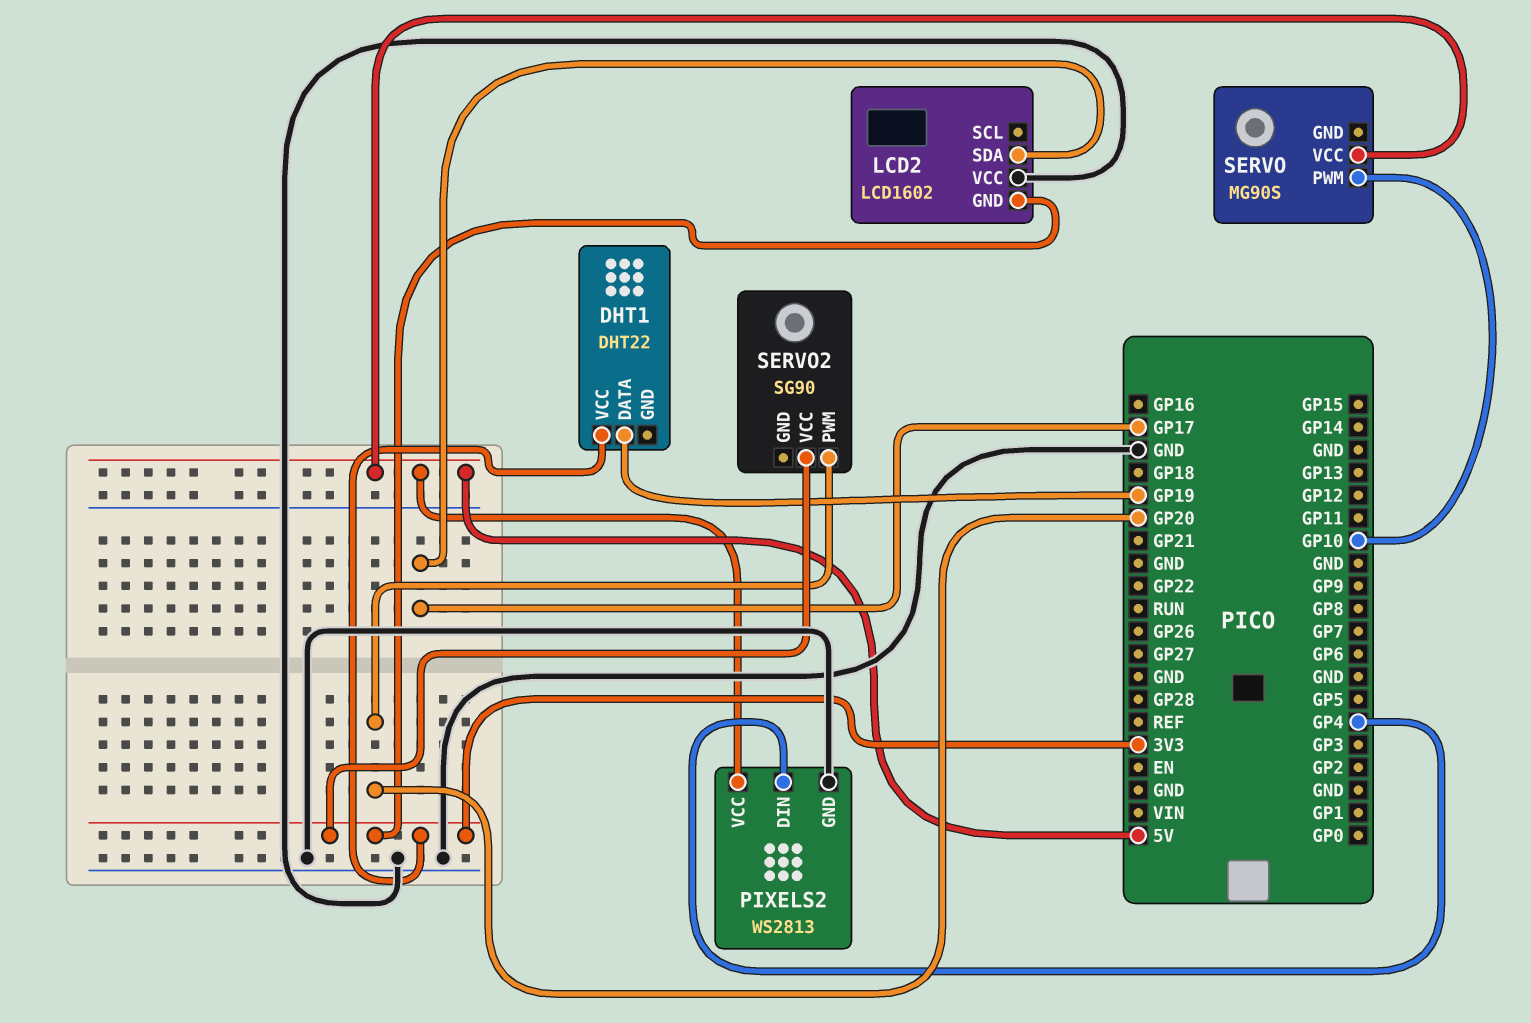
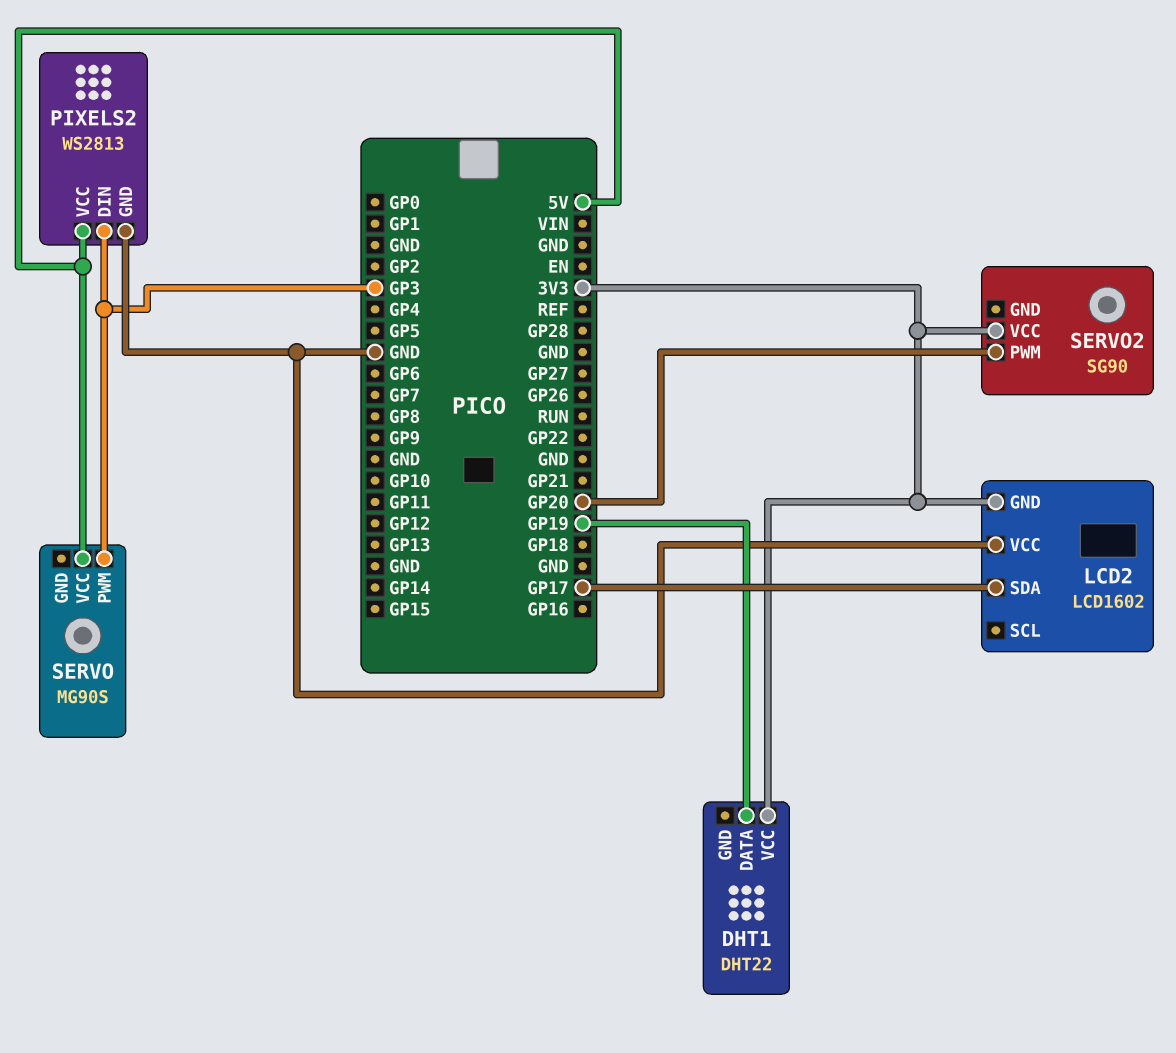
PIXELS2 pin DIN: GP4 -> GP3
SERVO pin PWM: GP10 -> GP3

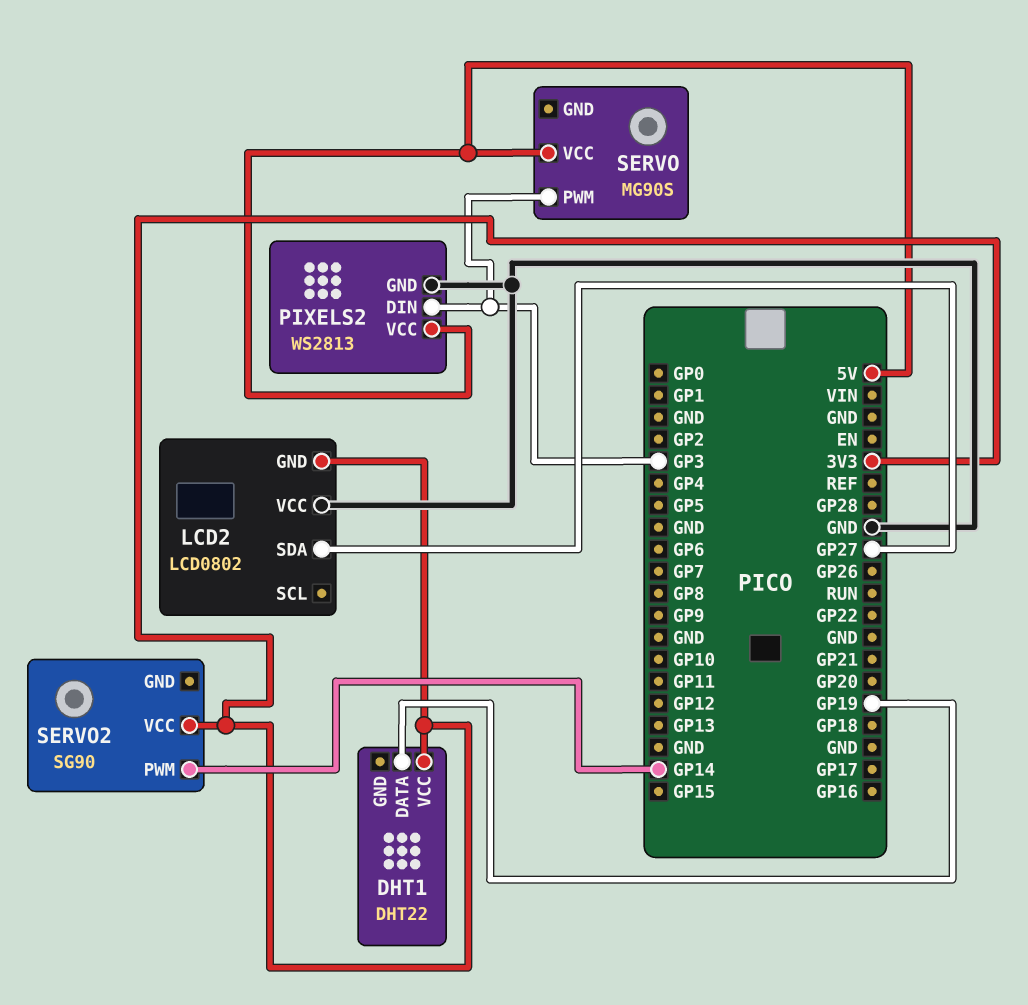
LCD2: LCD1602 -> LCD0802
LCD2 pin SDA: GP17 -> GP27
SERVO2 pin PWM: GP20 -> GP14

